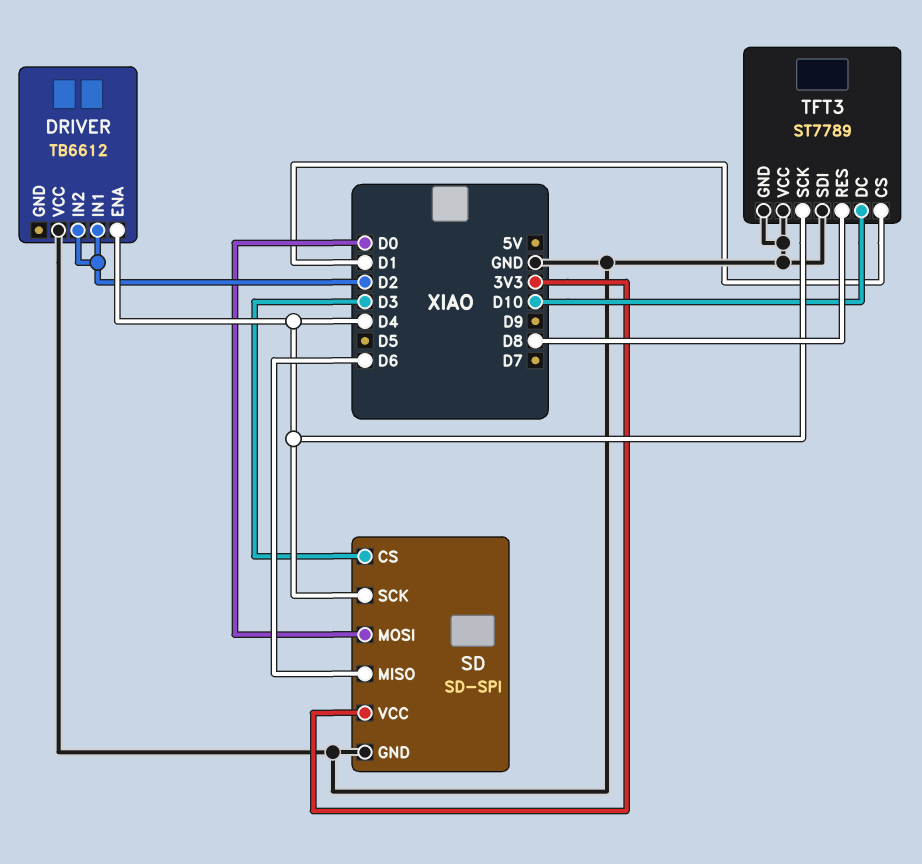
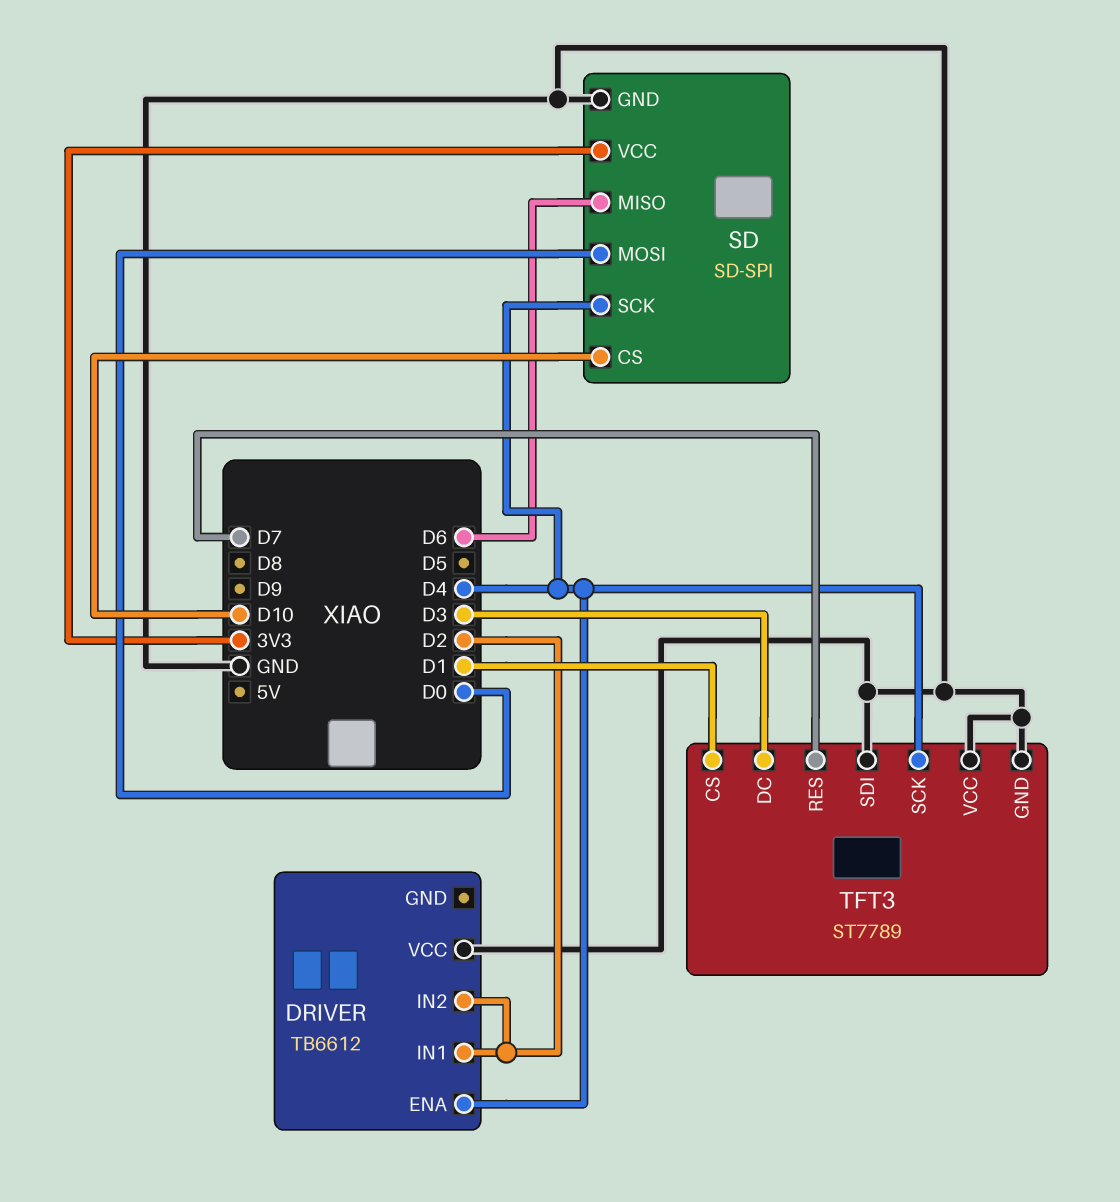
SD pin CS: D3 -> D10
TFT3 pin DC: D10 -> D3
TFT3 pin RES: D8 -> D7

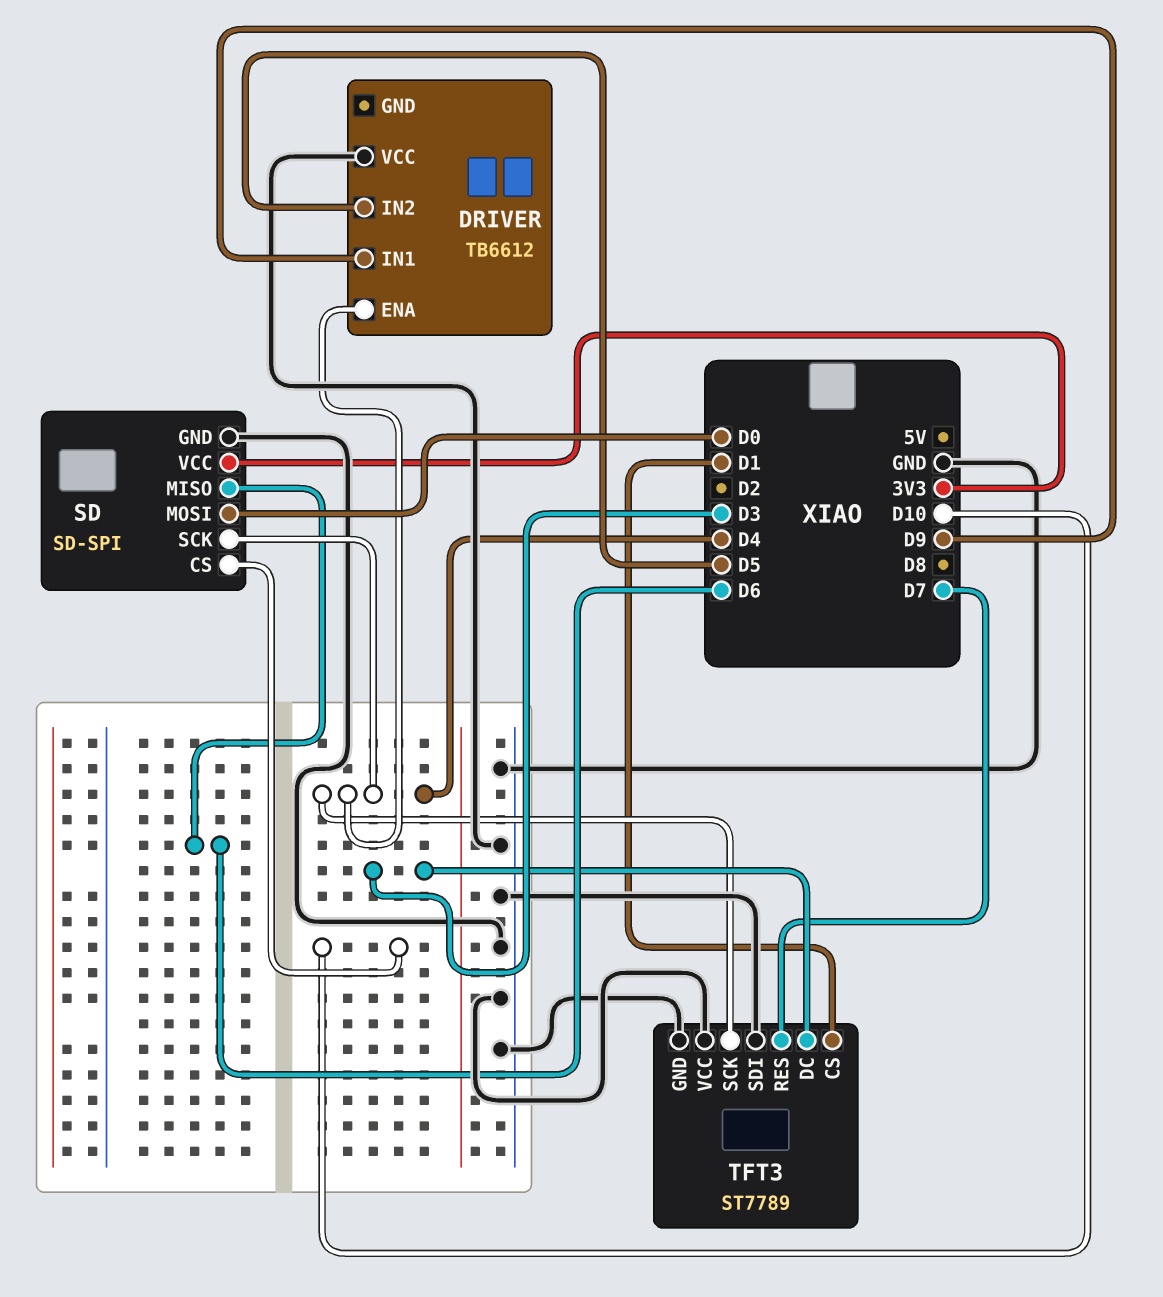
DRIVER pin IN1: D2 -> D9
DRIVER pin IN2: D2 -> D5

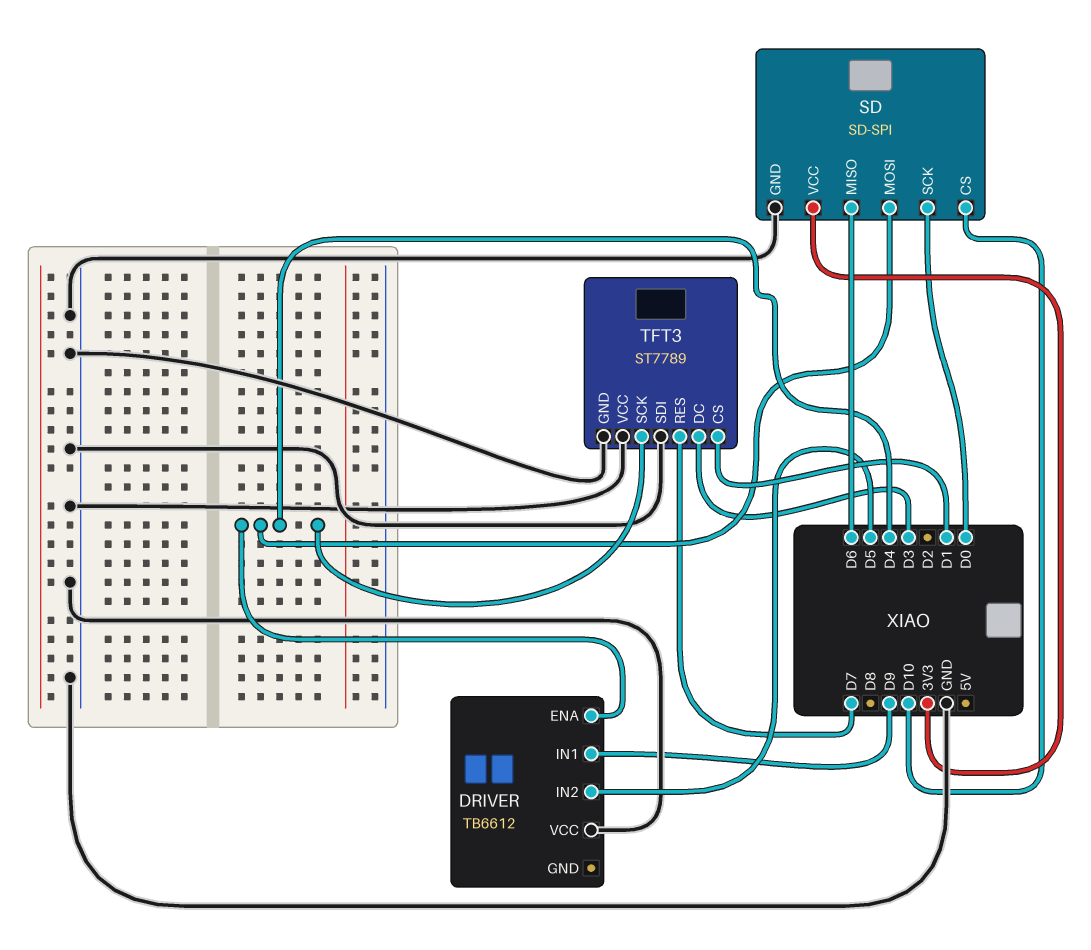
SD pin MOSI: D0 -> D4
SD pin SCK: D4 -> D0

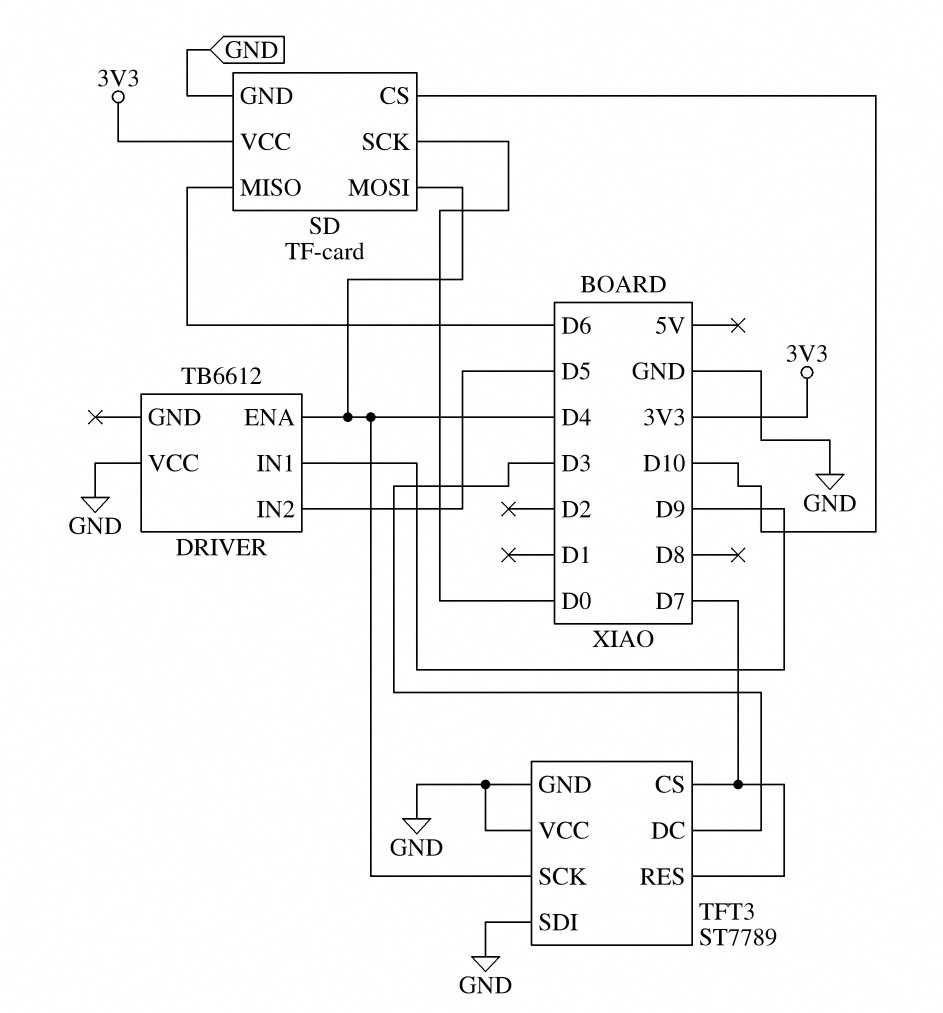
SD: SD-SPI -> TF-card
TFT3 pin CS: D1 -> D7

